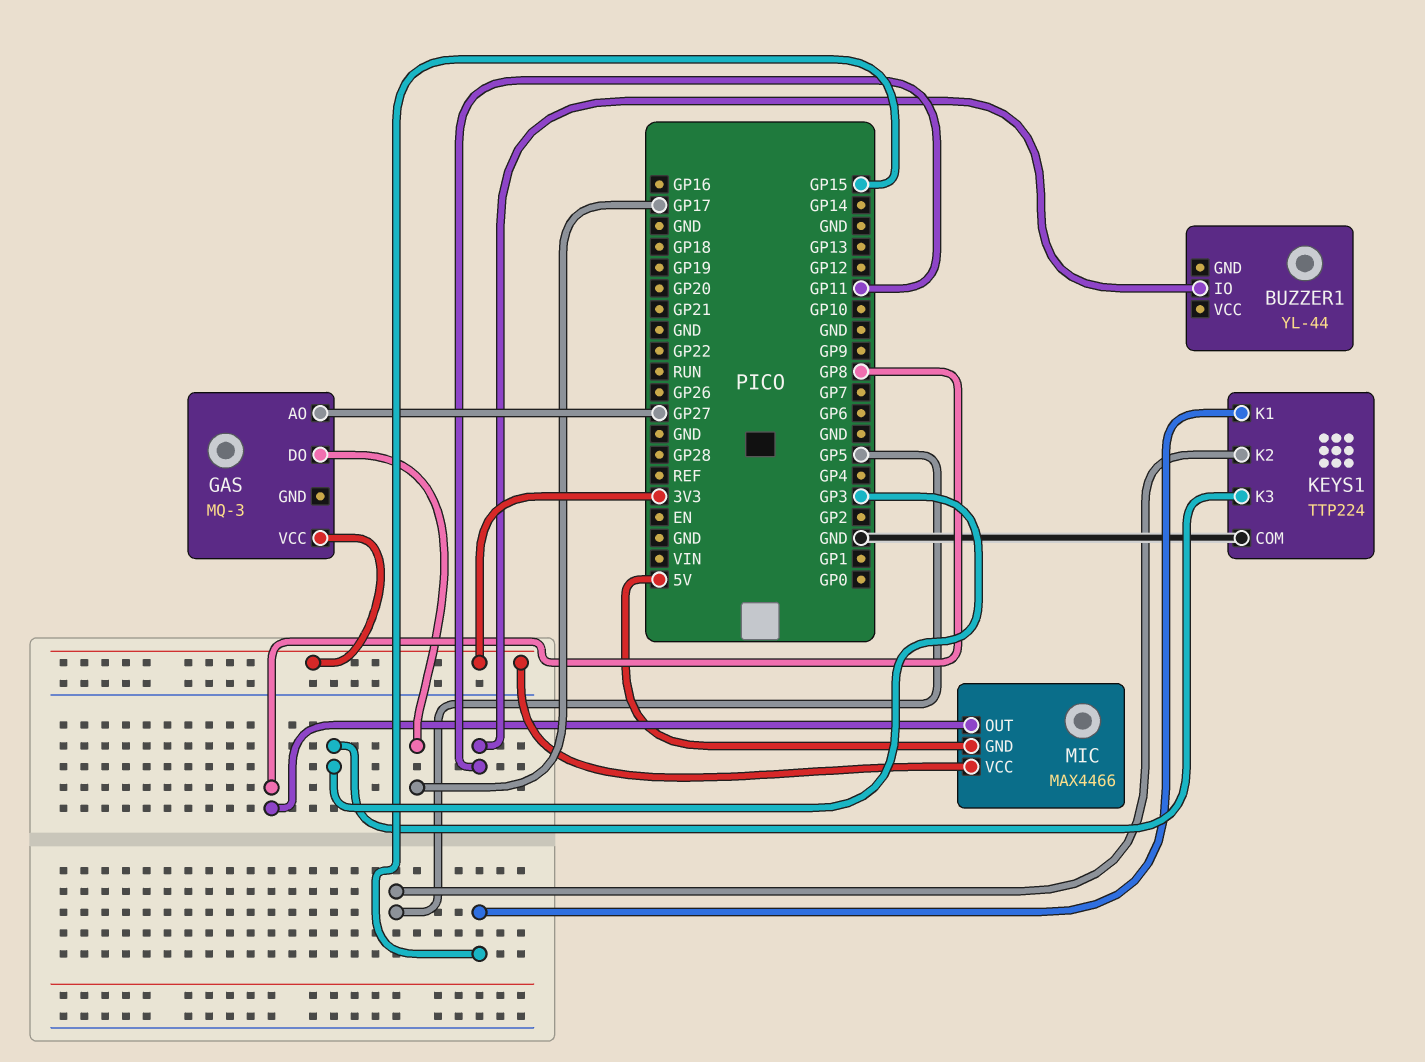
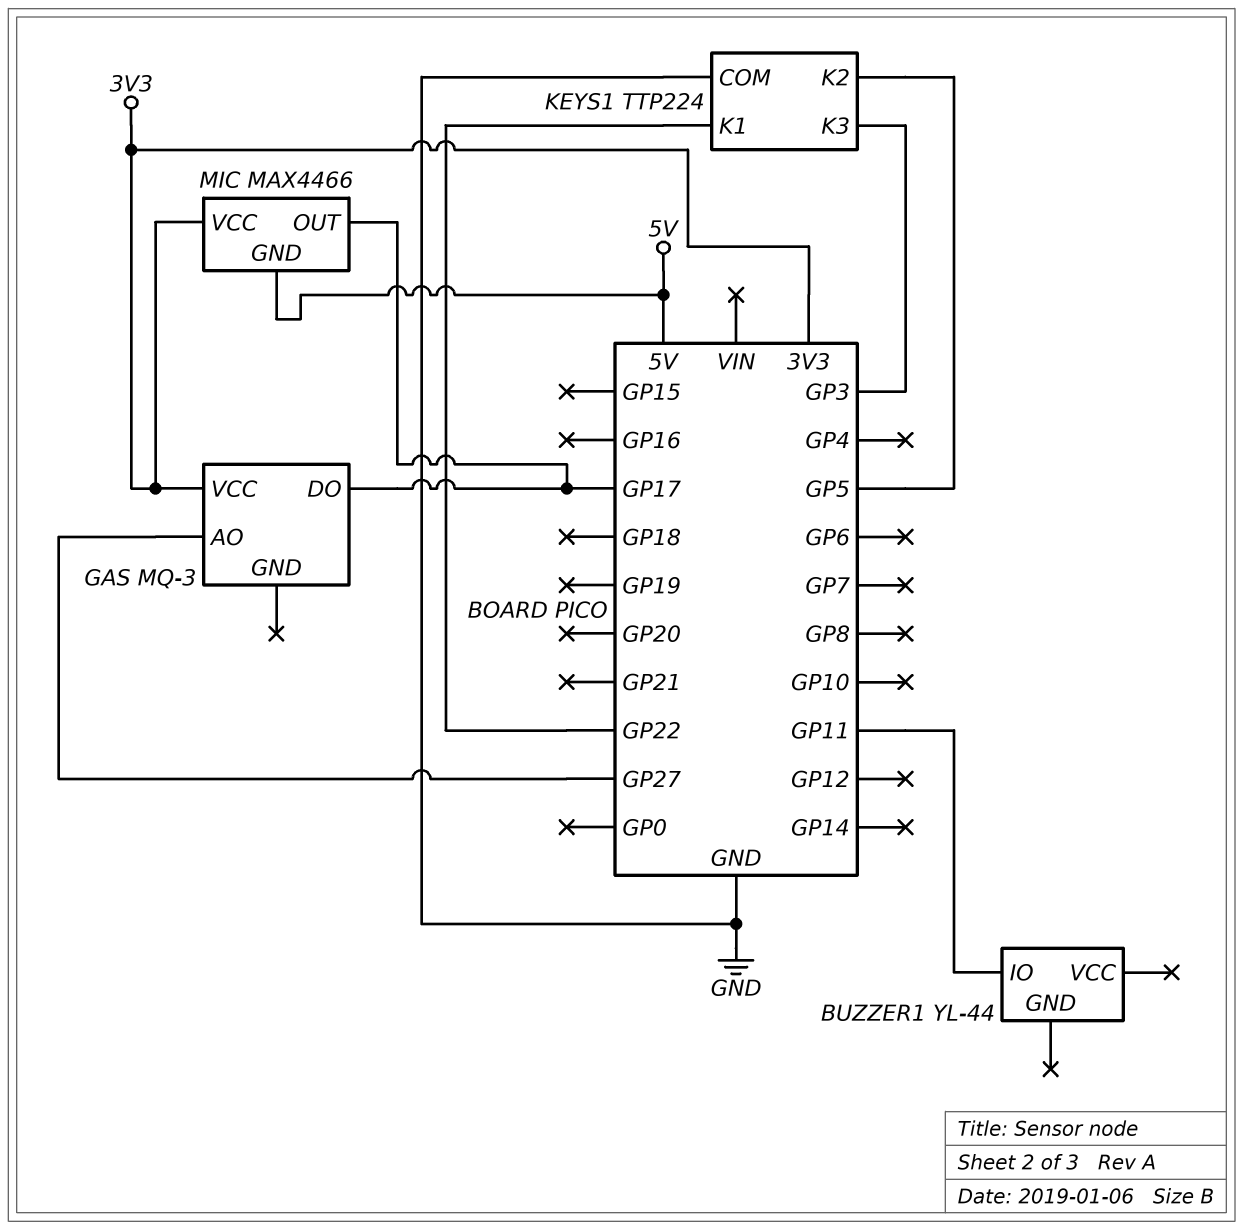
KEYS1 pin K1: GP15 -> GP22
MIC pin OUT: GP8 -> GP17

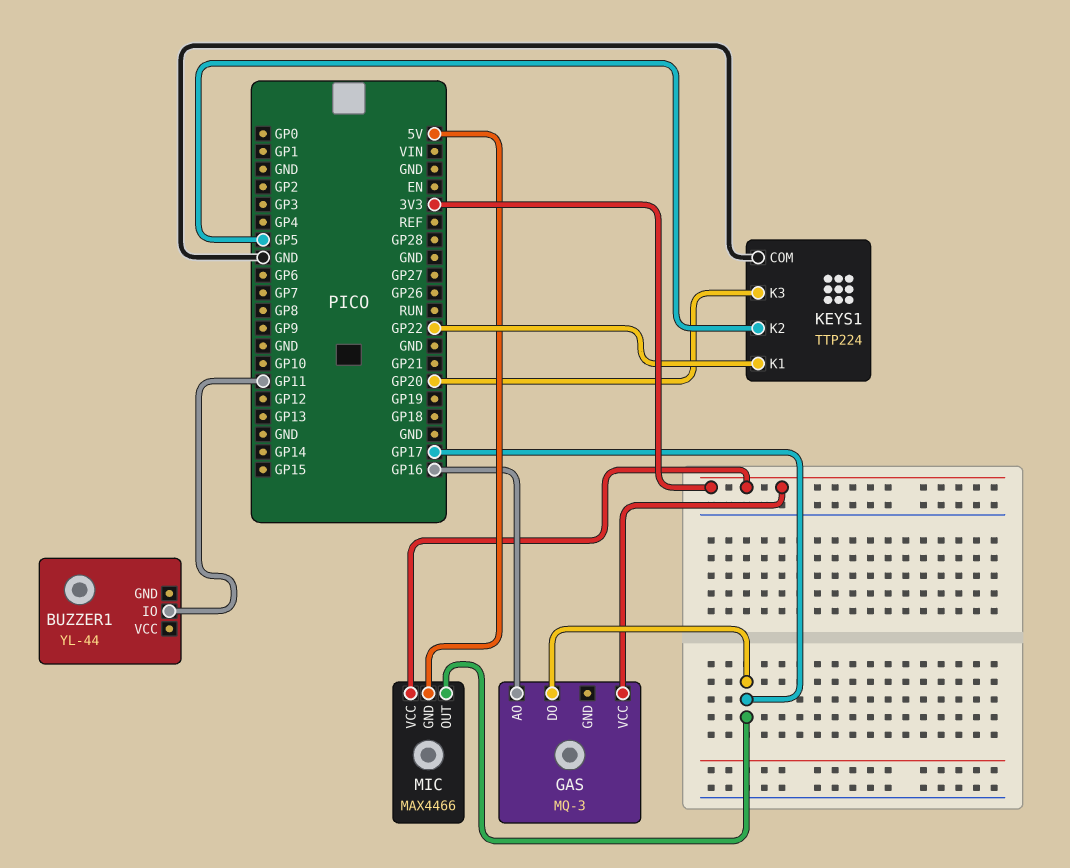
GAS pin AO: GP27 -> GP16
KEYS1 pin K3: GP3 -> GP20

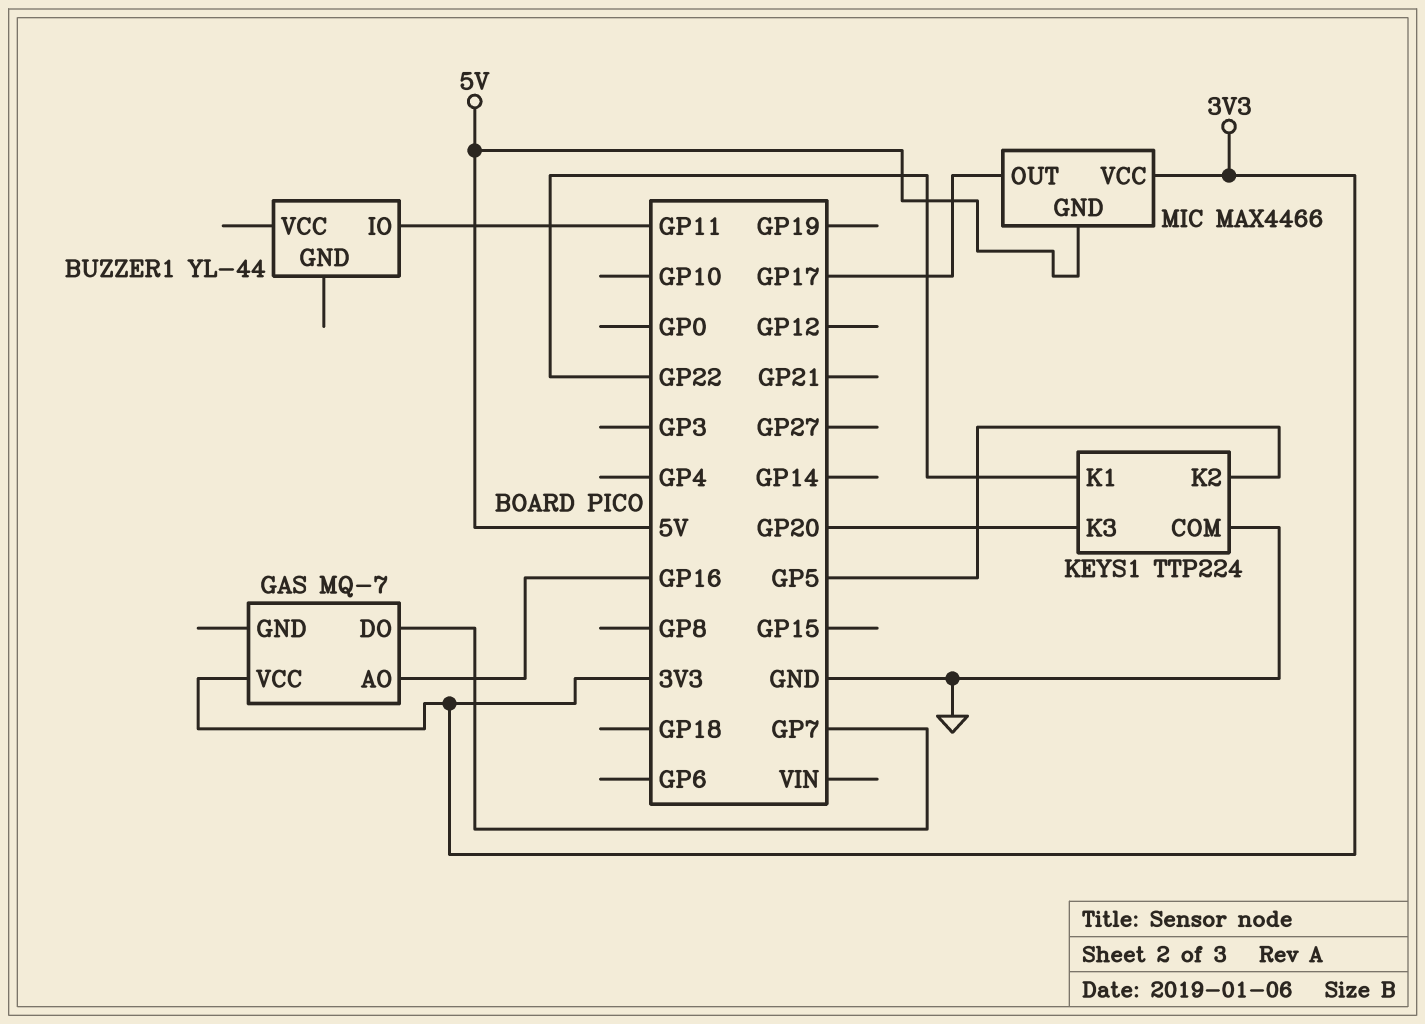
GAS: MQ-3 -> MQ-7
GAS pin DO: GP17 -> GP7

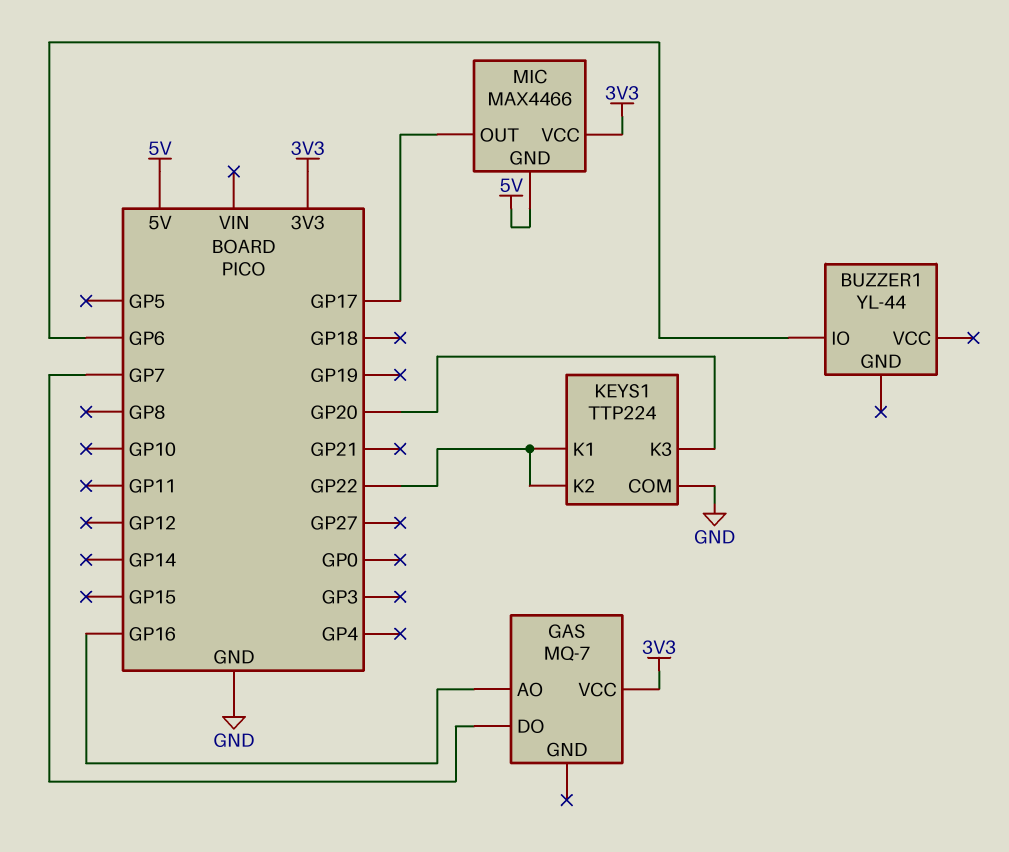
BUZZER1 pin IO: GP11 -> GP6
KEYS1 pin K2: GP5 -> GP22

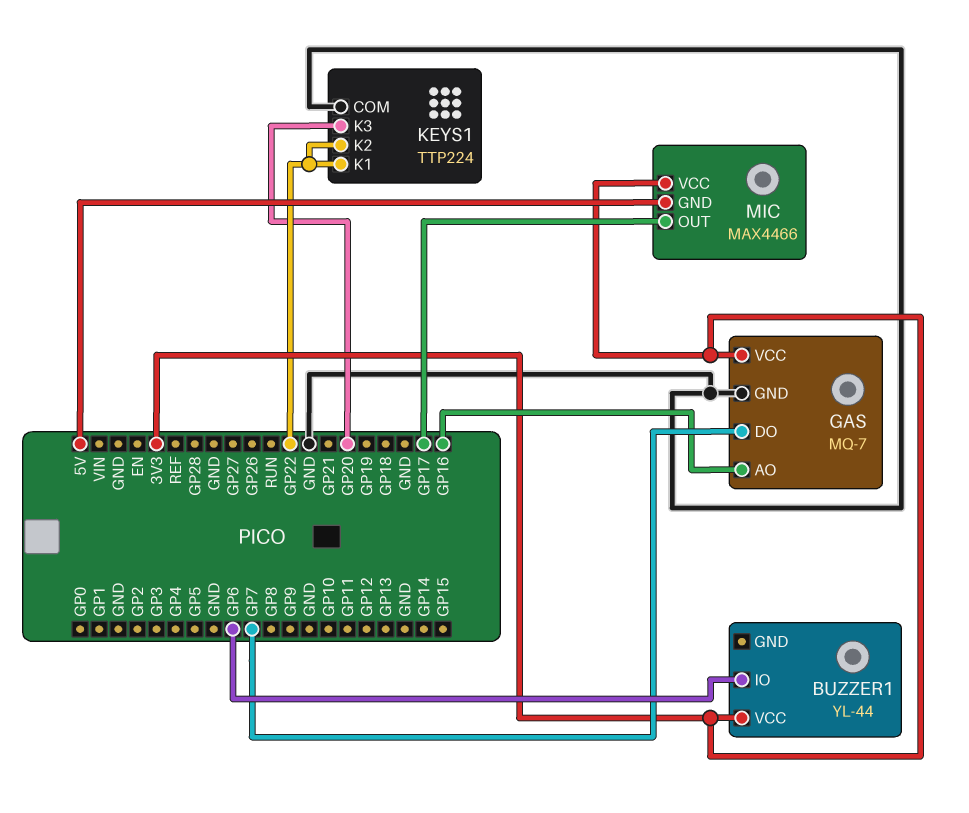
BUZZER1 pin VCC: none -> 3V3
GAS pin GND: none -> GND

